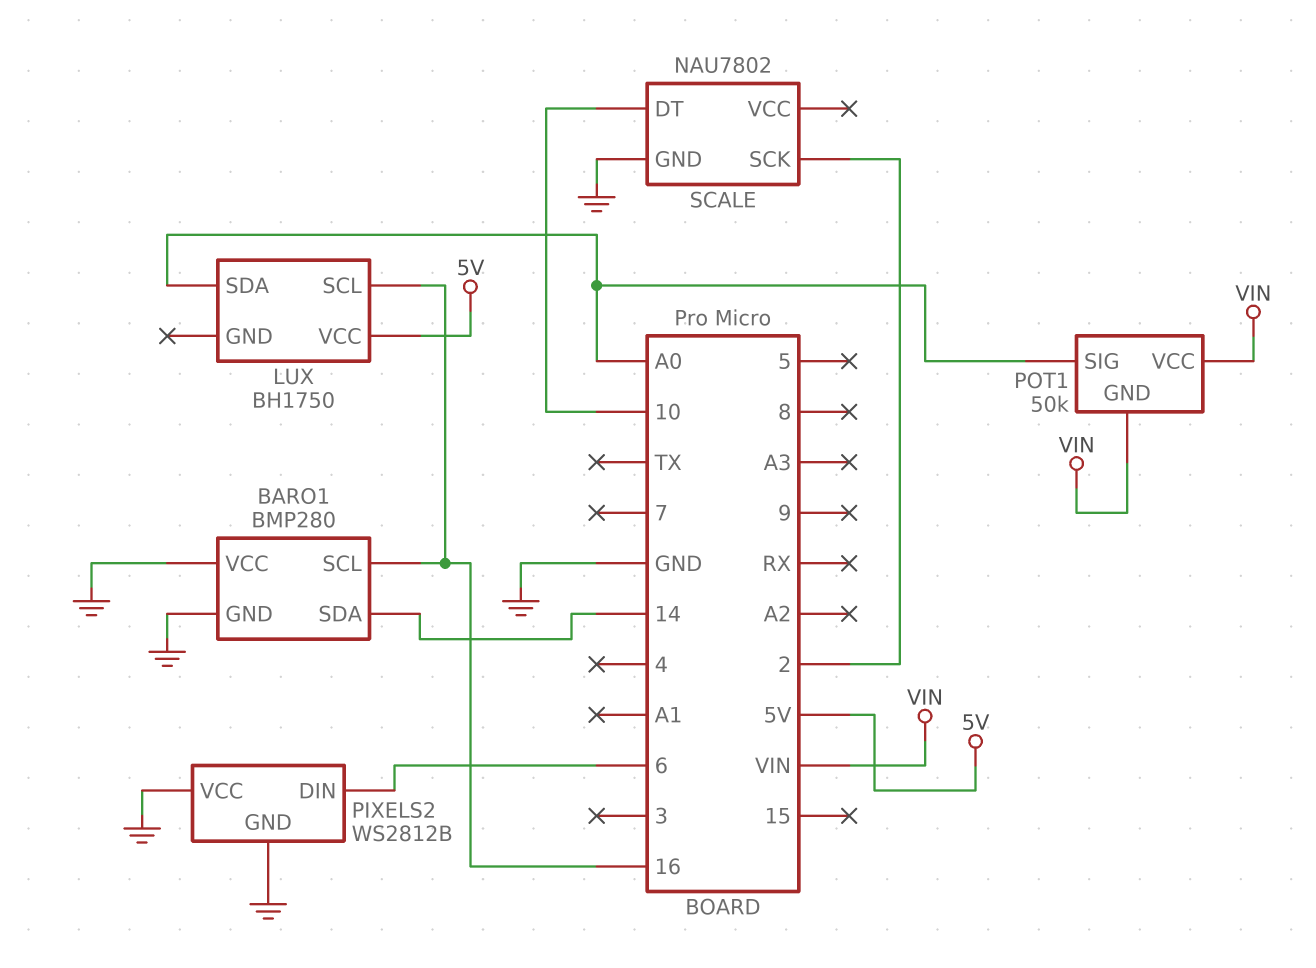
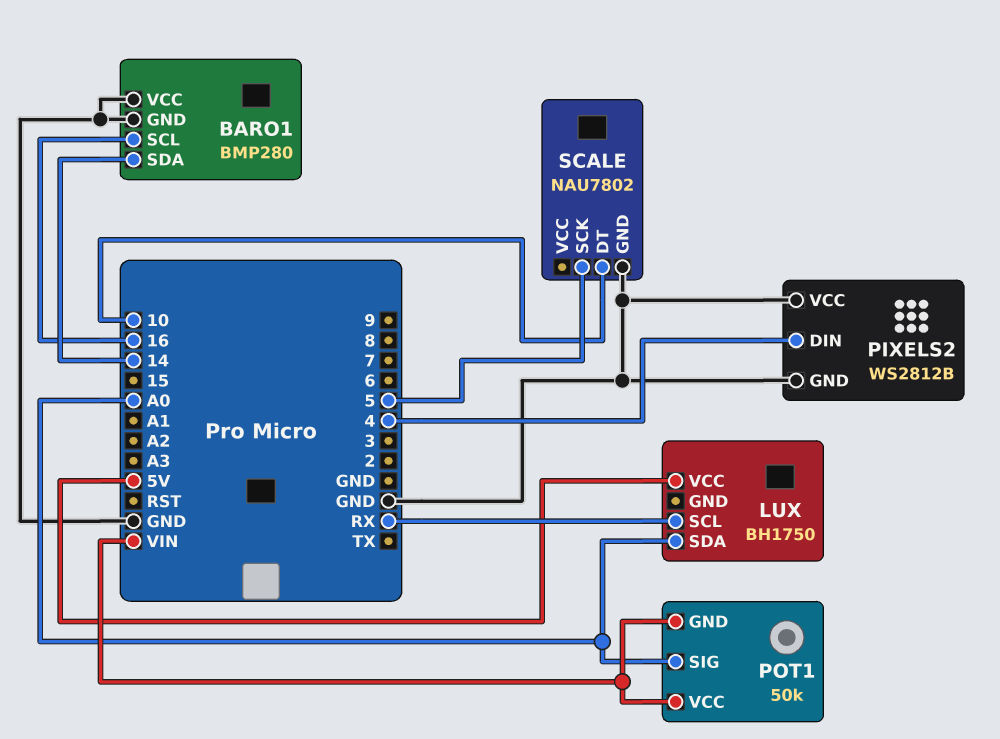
LUX pin SCL: 16 -> RX
PIXELS2 pin DIN: 6 -> 4
SCALE pin SCK: 2 -> 5

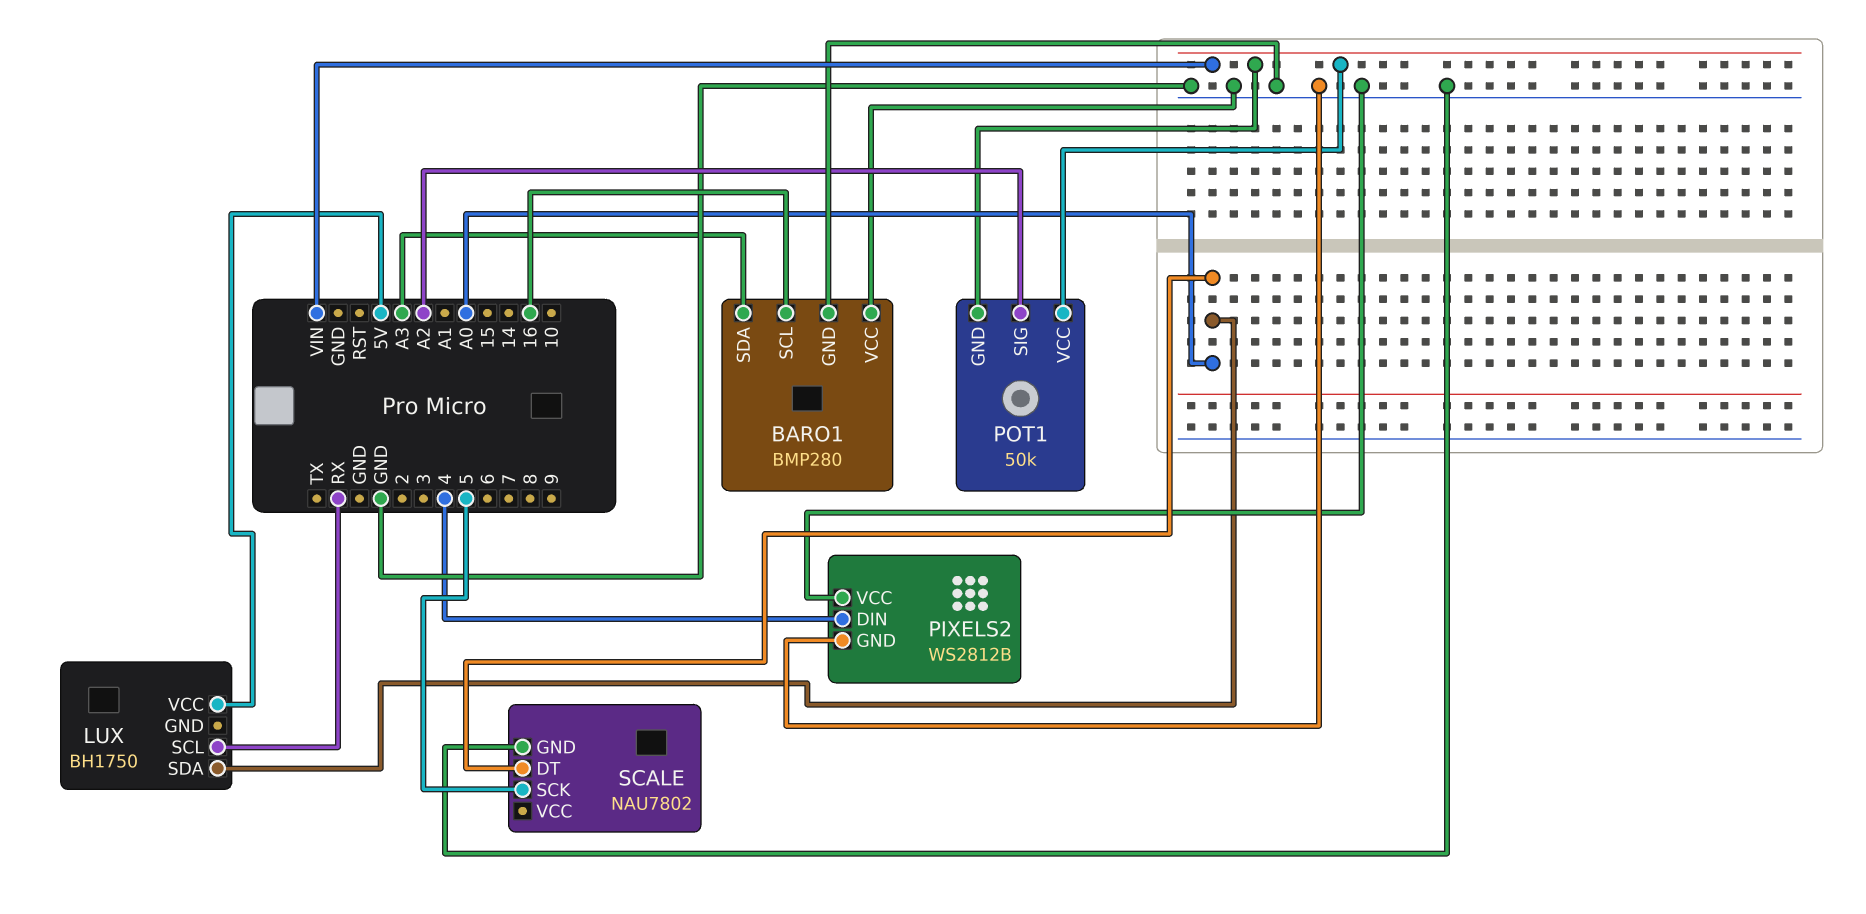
BARO1 pin SDA: 14 -> A3
POT1 pin SIG: A0 -> A2
SCALE pin DT: 10 -> A0

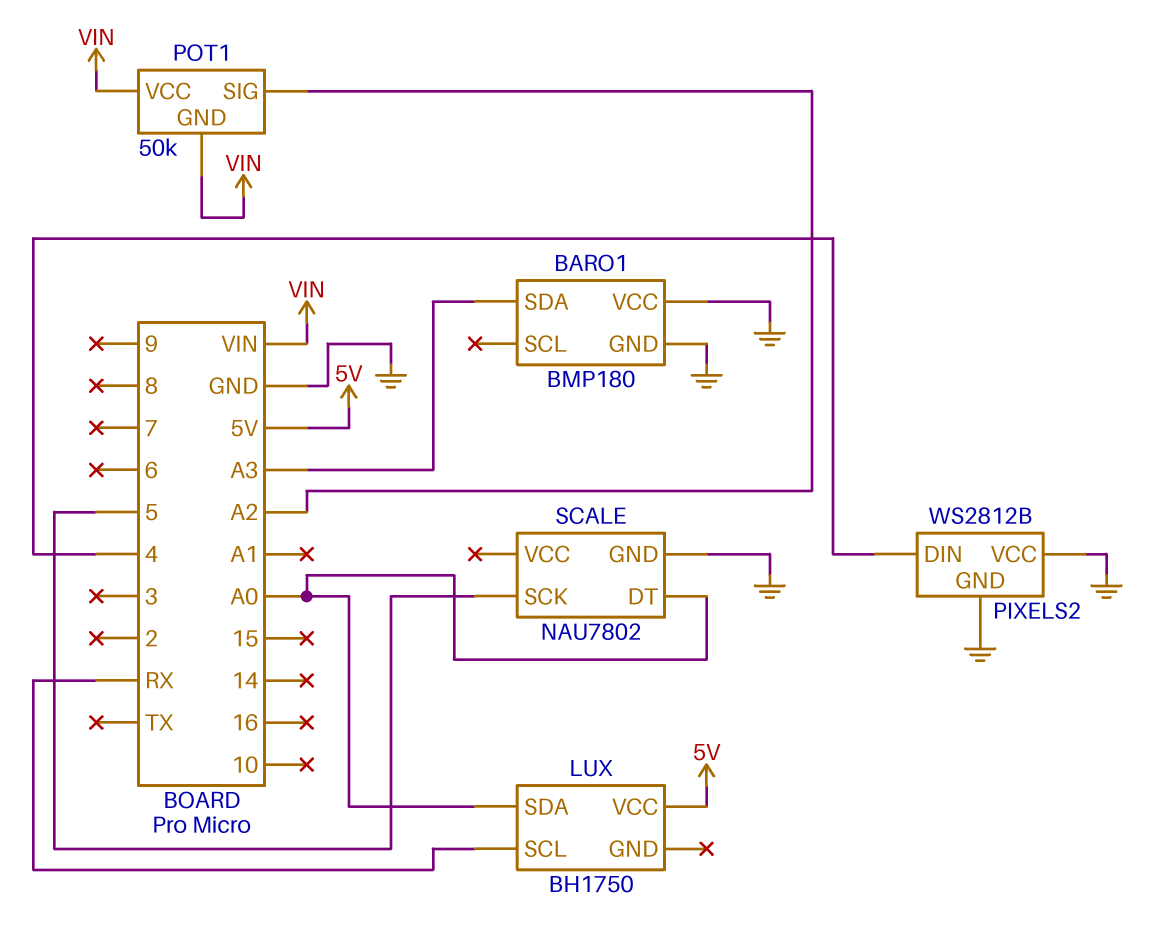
BARO1: BMP280 -> BMP180
BARO1 pin SCL: 16 -> none

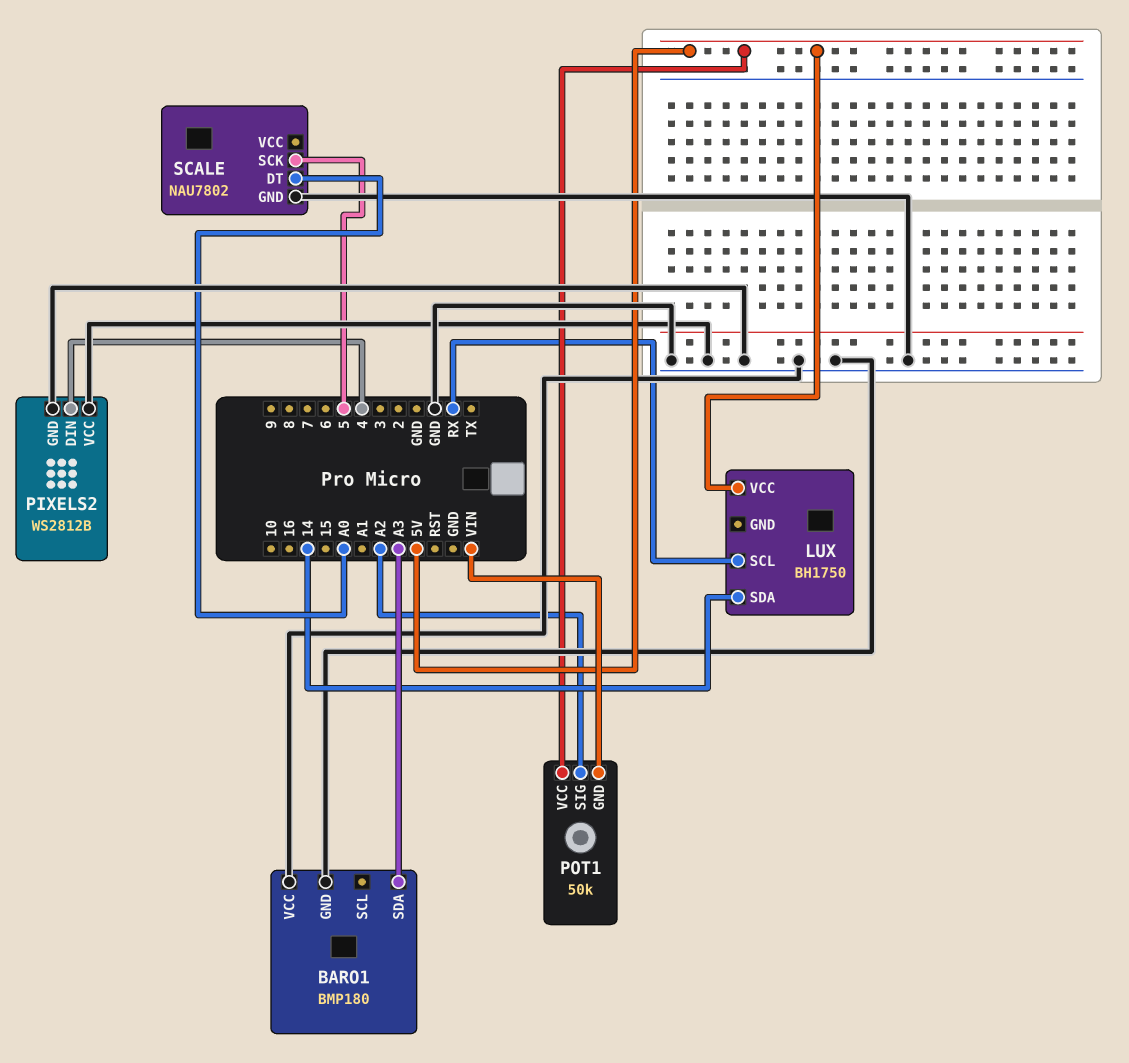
LUX pin SDA: A0 -> 14
POT1 pin VCC: VIN -> 5V

